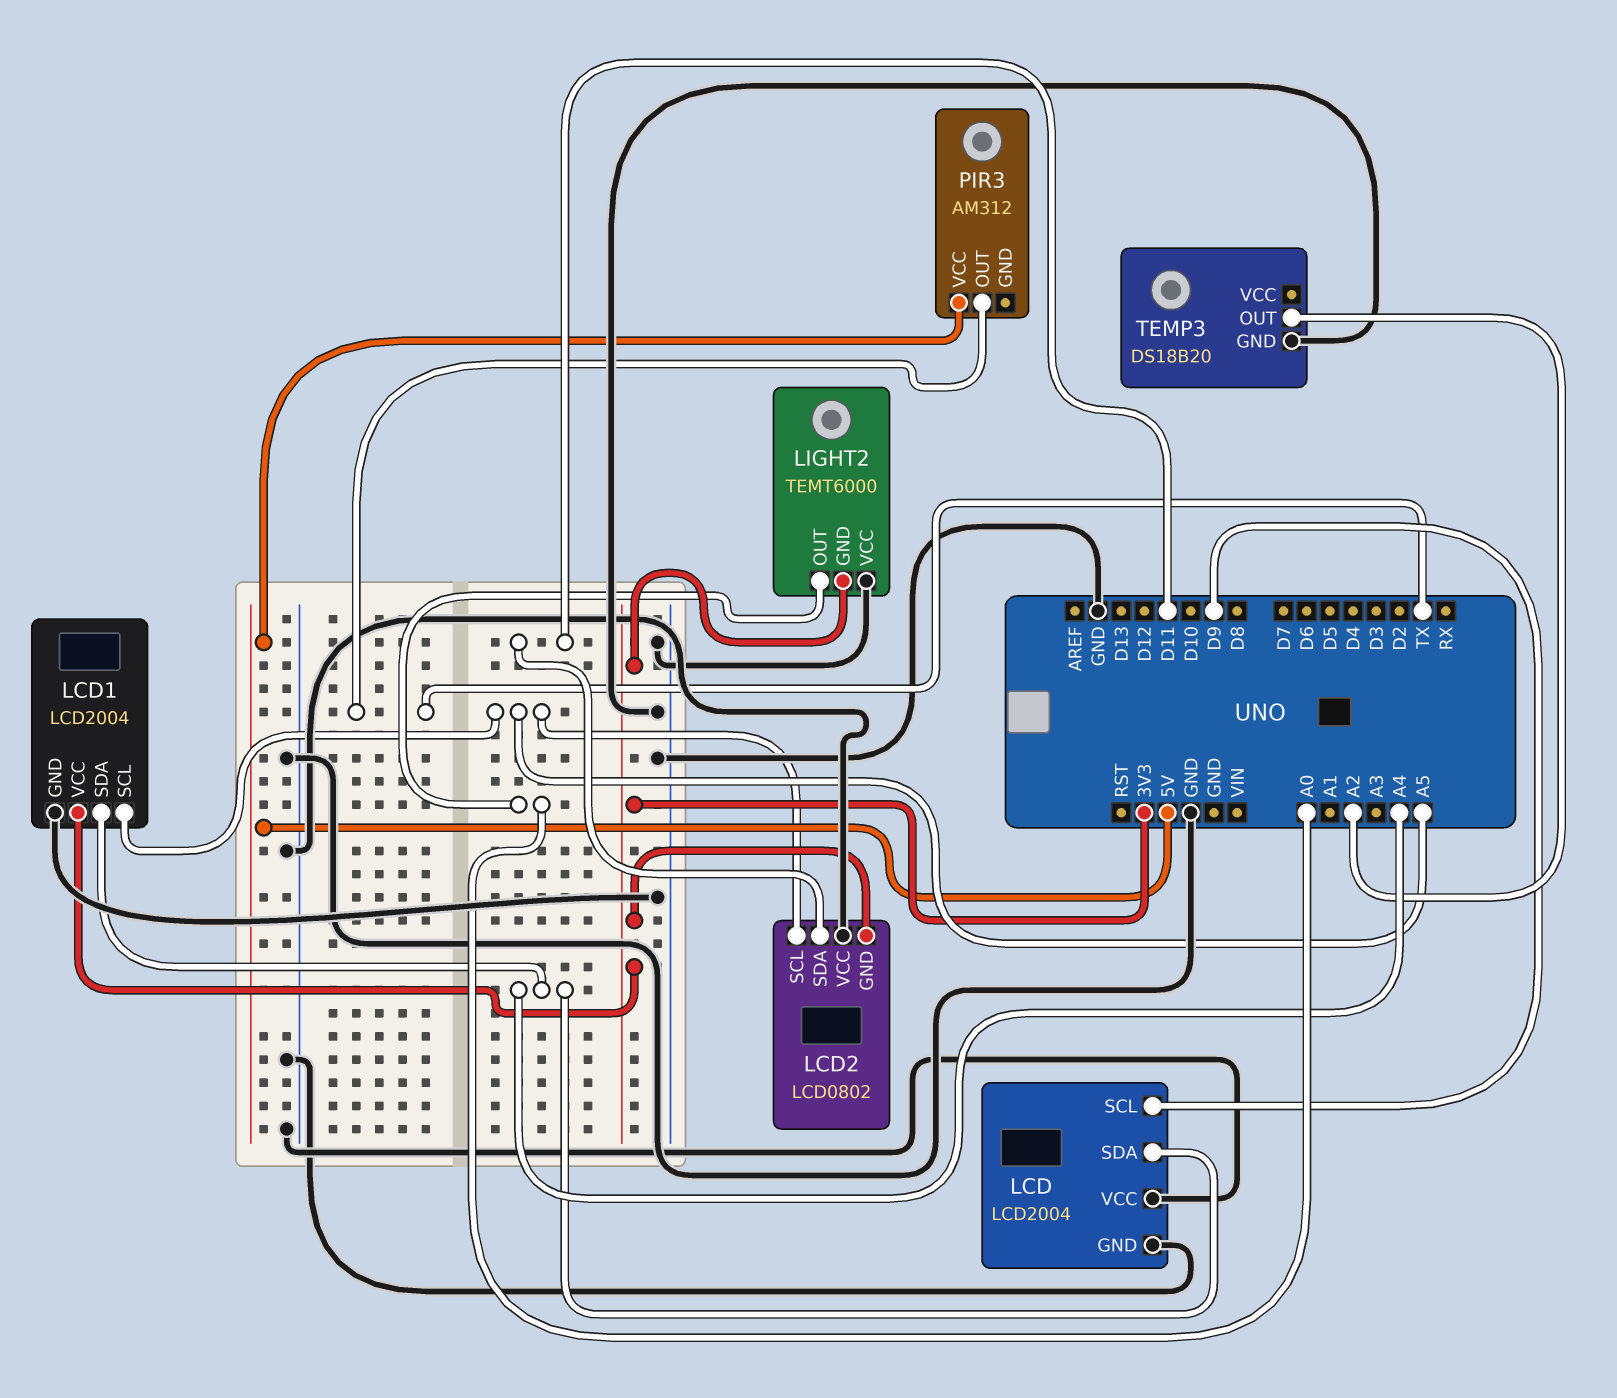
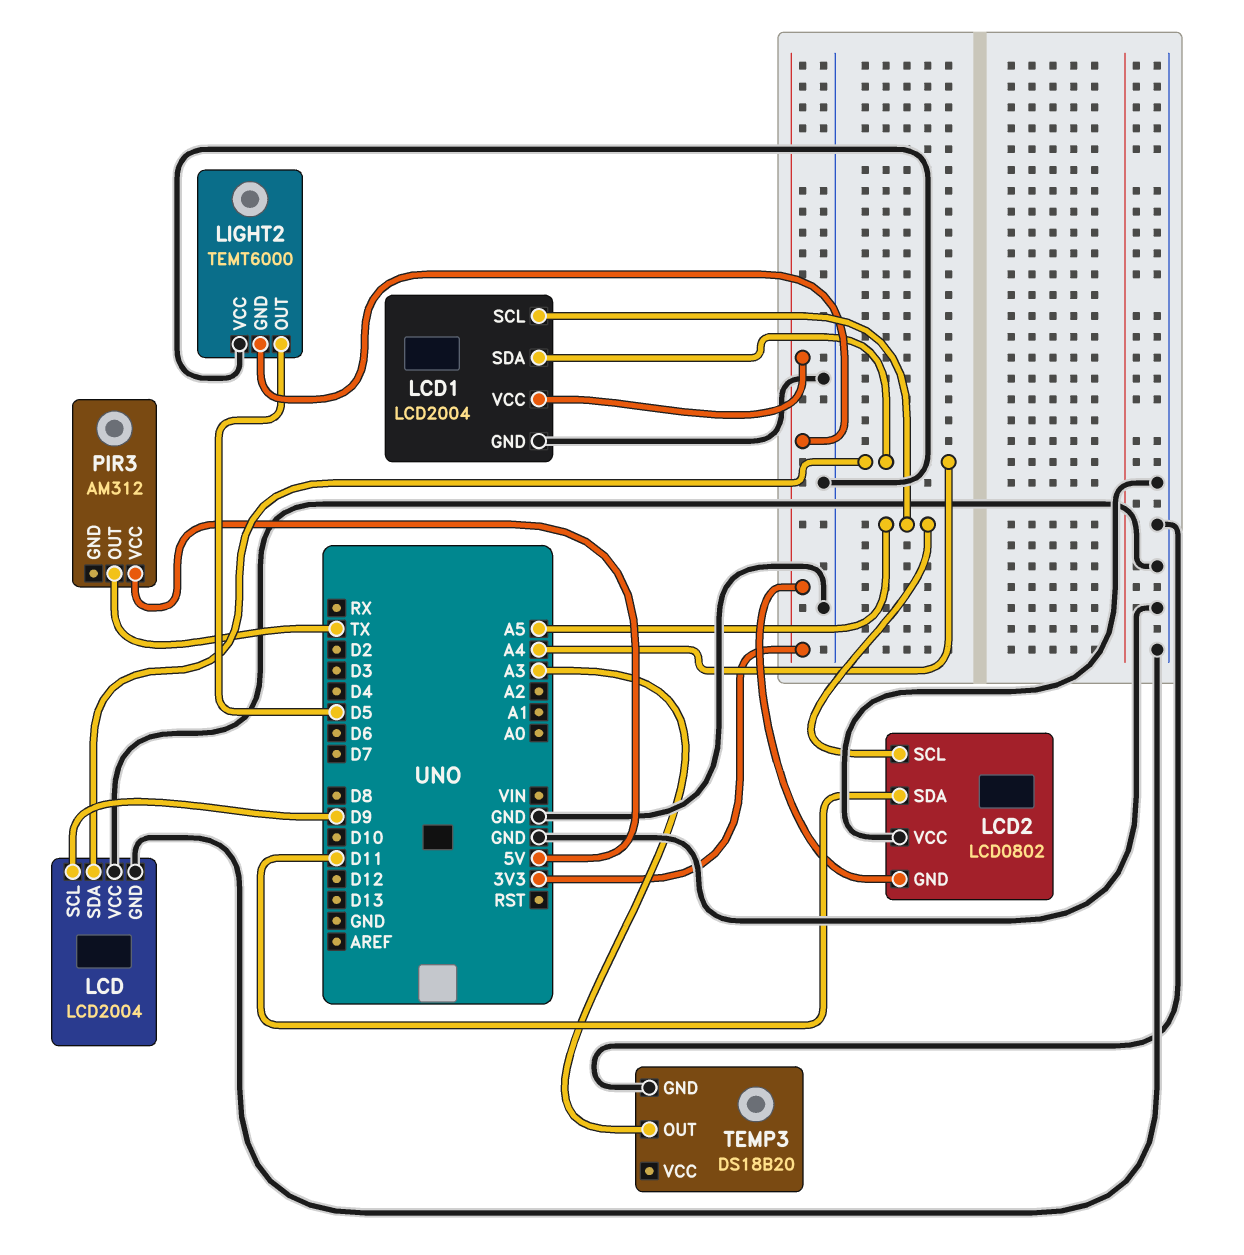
LIGHT2 pin OUT: A0 -> D5
TEMP3 pin OUT: A2 -> A3

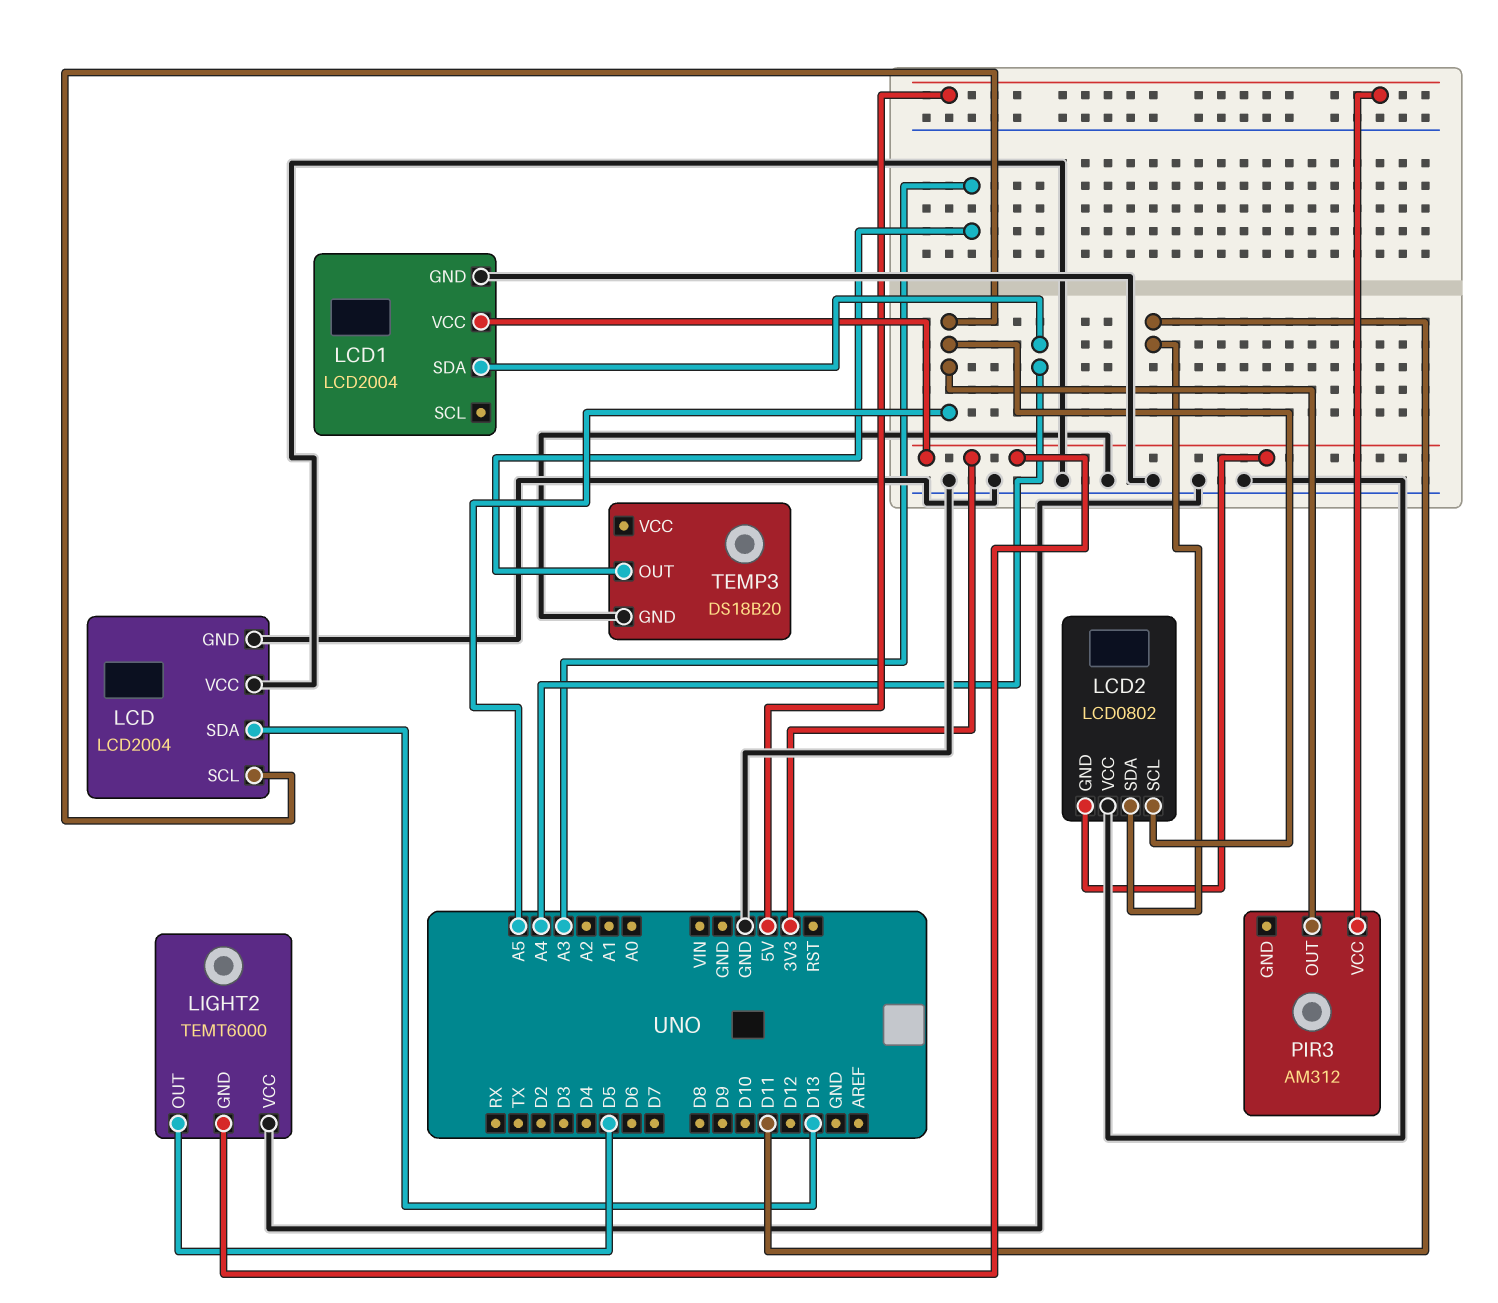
LCD pin SCL: D9 -> A5
LCD pin SDA: A4 -> D13
LCD1 pin SCL: A5 -> none
PIR3 pin OUT: TX -> A5

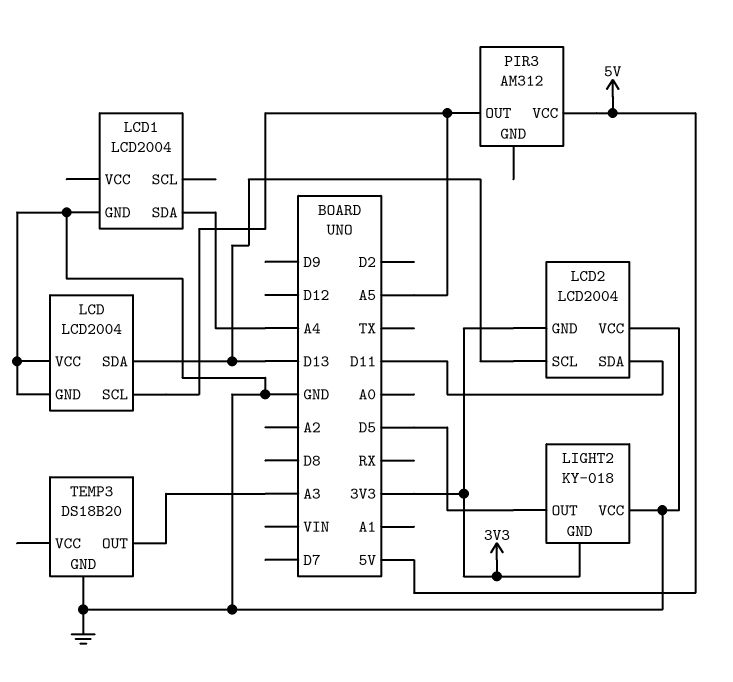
LCD1 pin VCC: 3V3 -> none
LCD2: LCD0802 -> LCD2004
LCD2 pin SCL: A5 -> D13
LIGHT2: TEMT6000 -> KY-018

